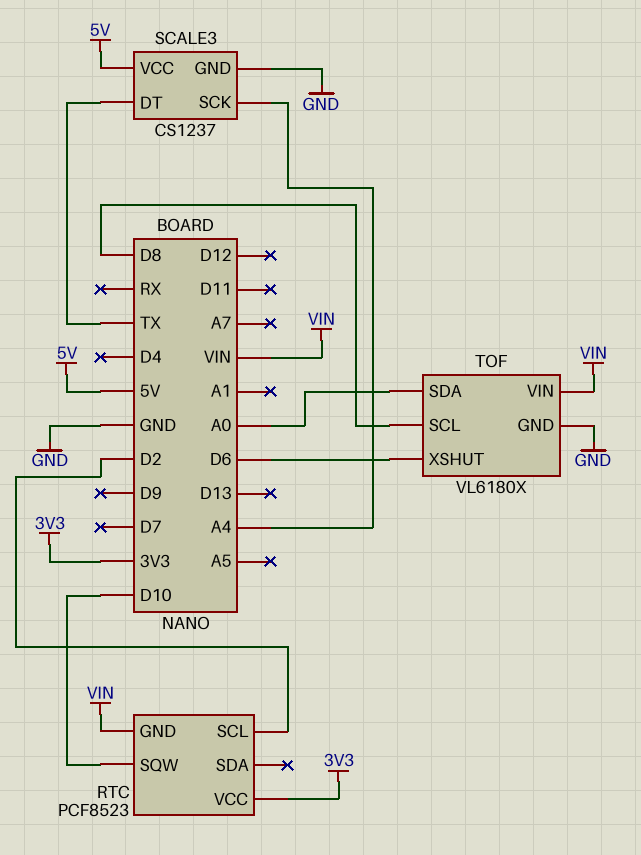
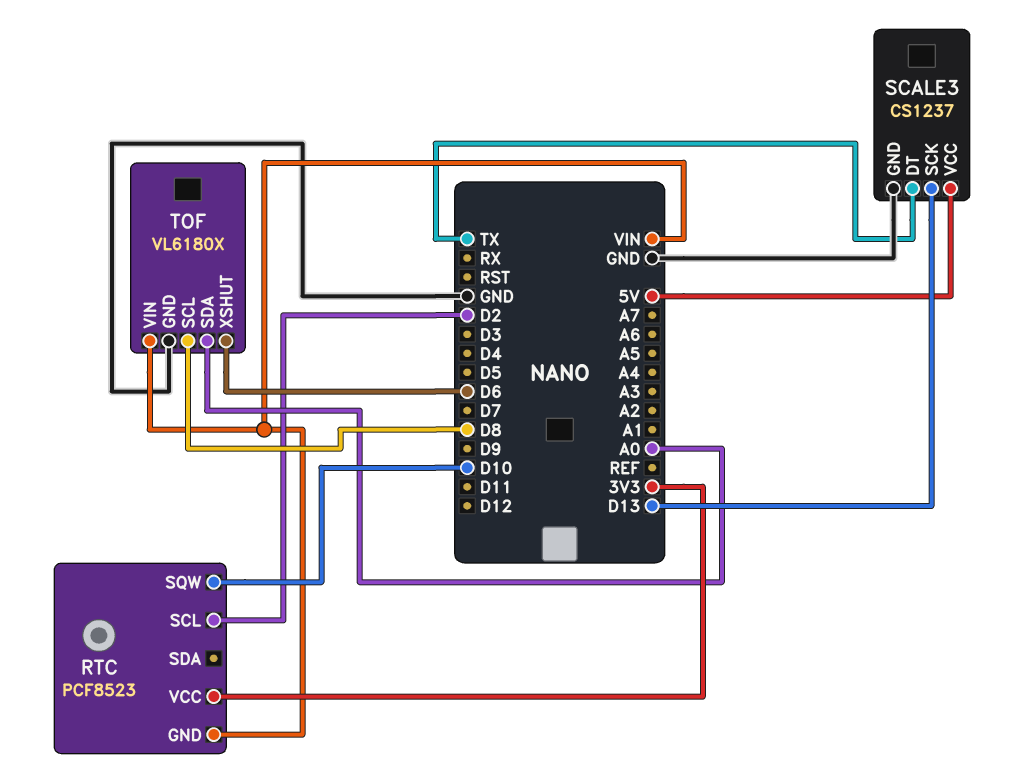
SCALE3 pin SCK: A4 -> D13

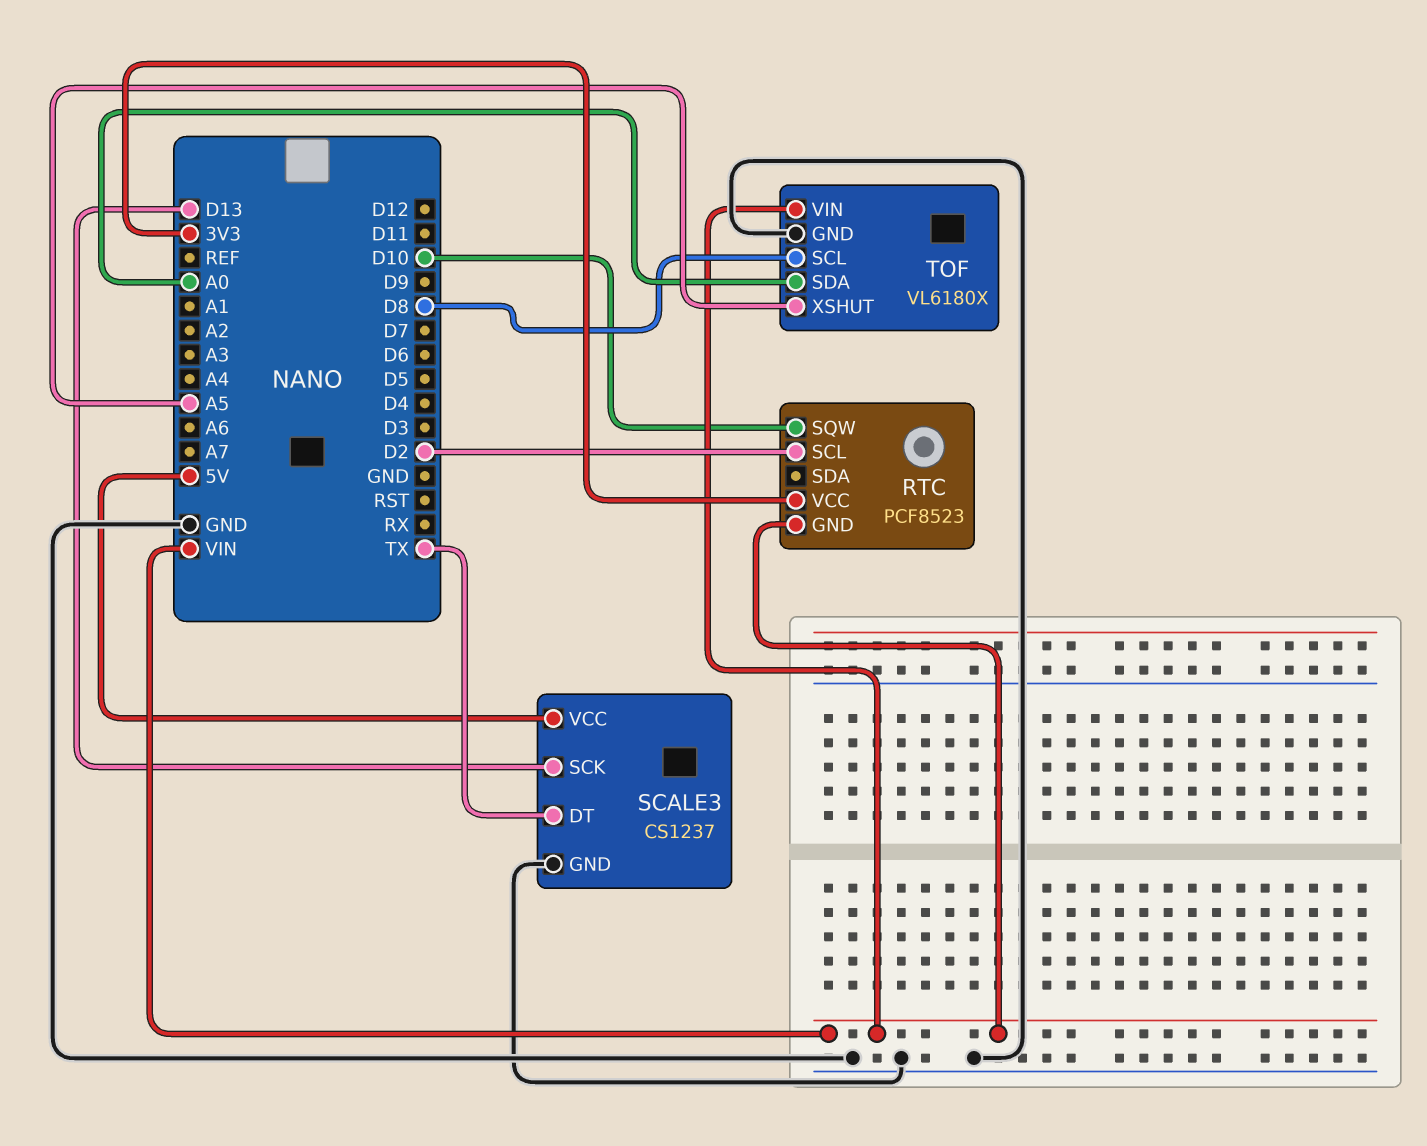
TOF pin XSHUT: D6 -> A5

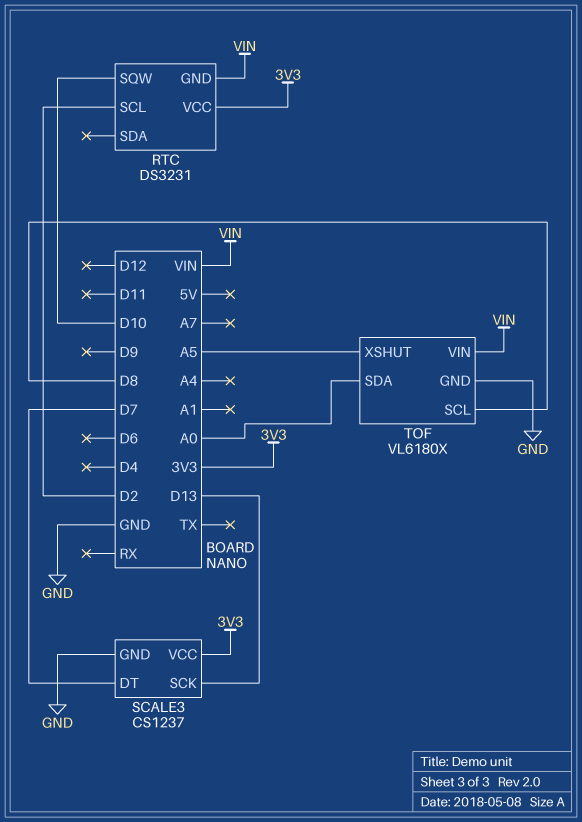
RTC: PCF8523 -> DS3231
SCALE3 pin DT: TX -> D7
SCALE3 pin VCC: 5V -> 3V3

